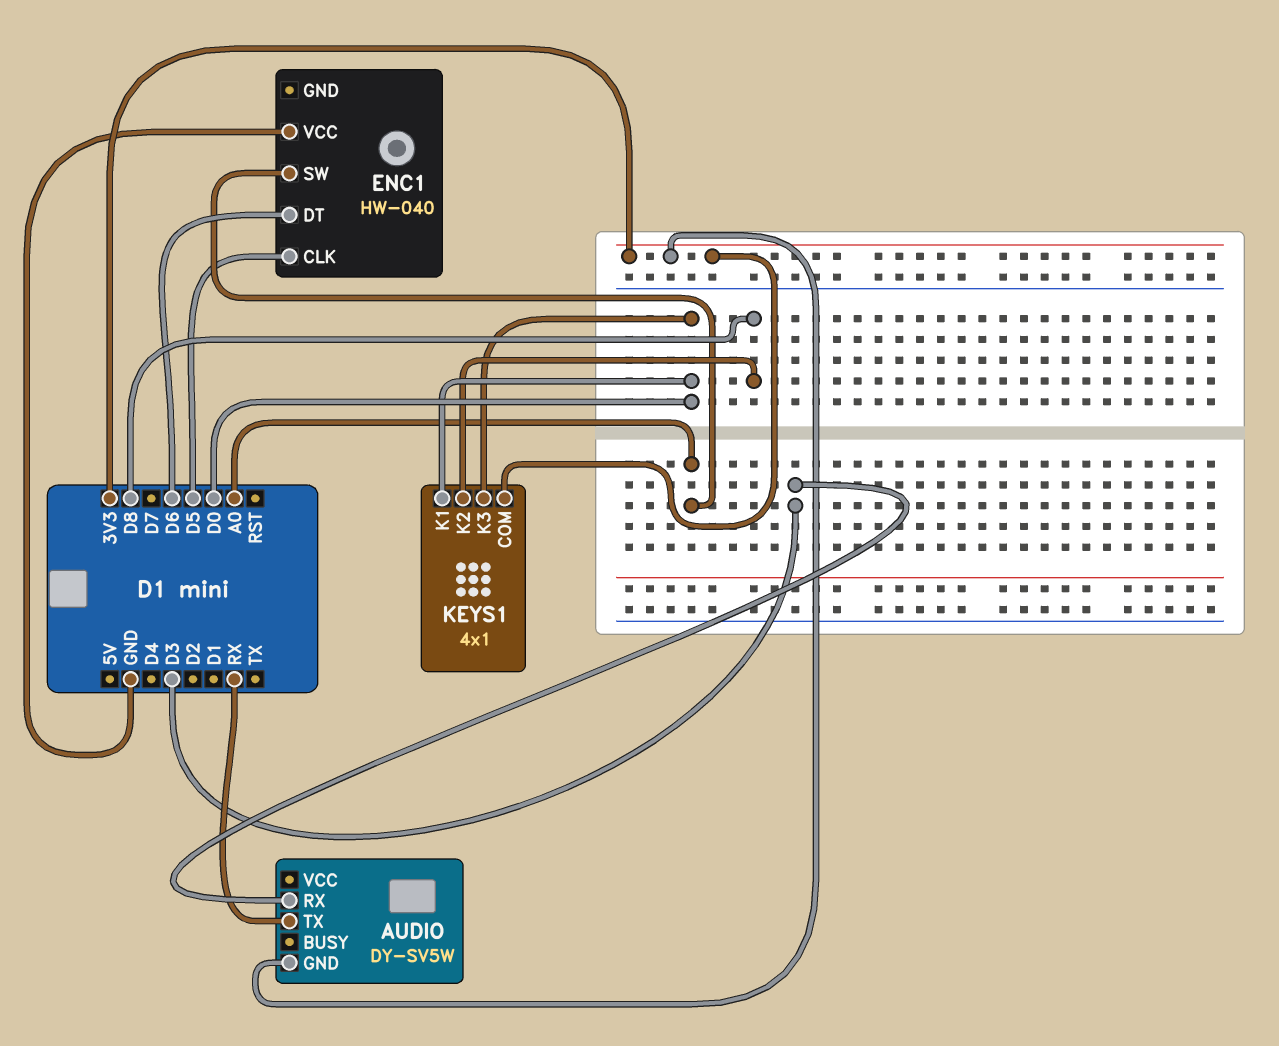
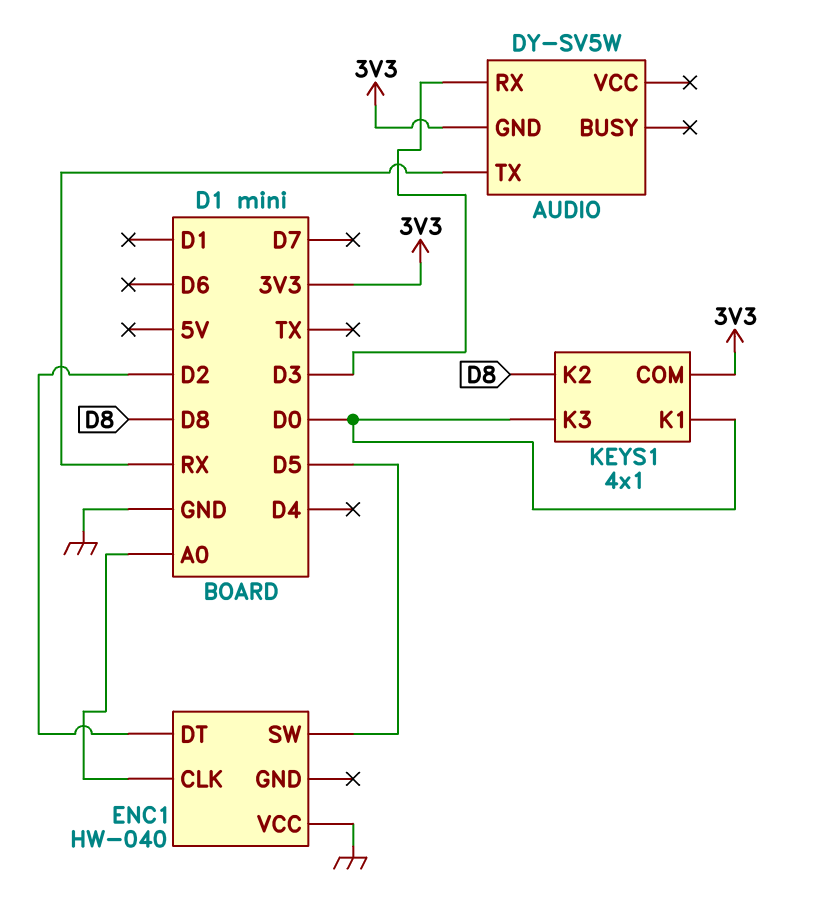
ENC1 pin CLK: D5 -> A0
ENC1 pin DT: D6 -> D2
ENC1 pin SW: A0 -> D5

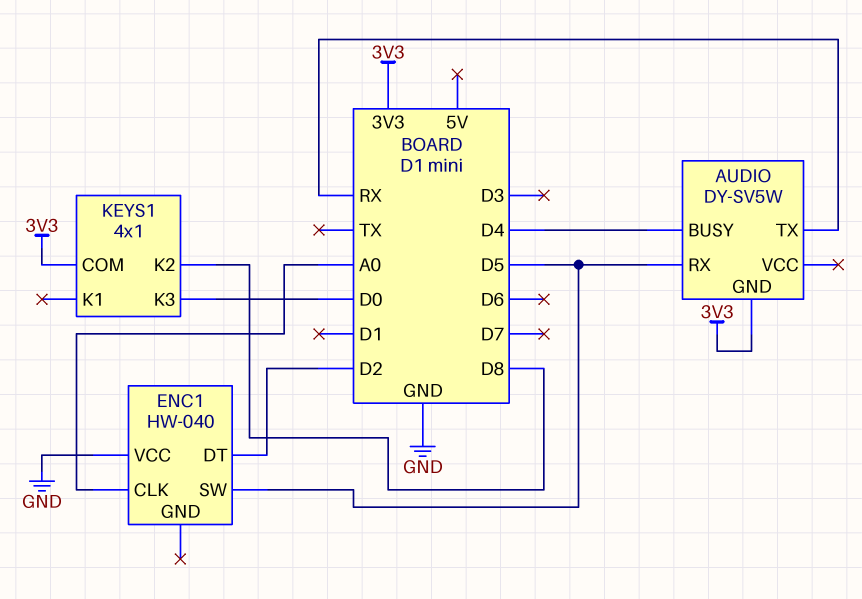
AUDIO pin BUSY: none -> D4
AUDIO pin RX: D3 -> D5
KEYS1 pin K1: D0 -> none

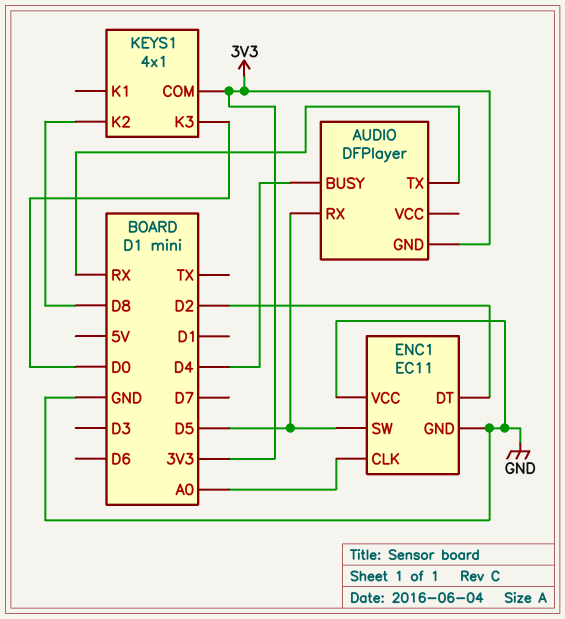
AUDIO: DY-SV5W -> DFPlayer
ENC1: HW-040 -> EC11
ENC1 pin GND: none -> GND

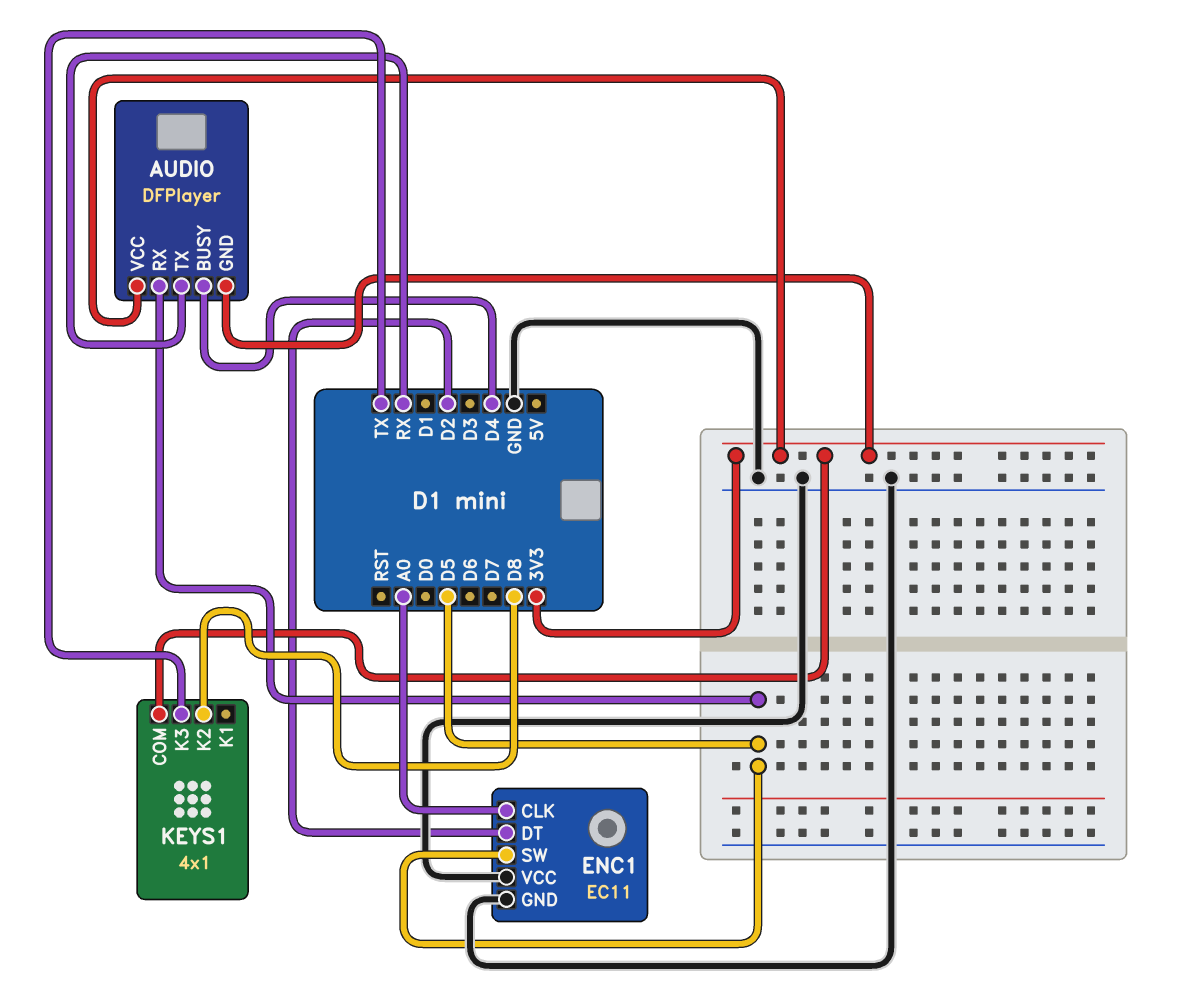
AUDIO pin VCC: none -> 3V3
KEYS1 pin K3: D0 -> TX

